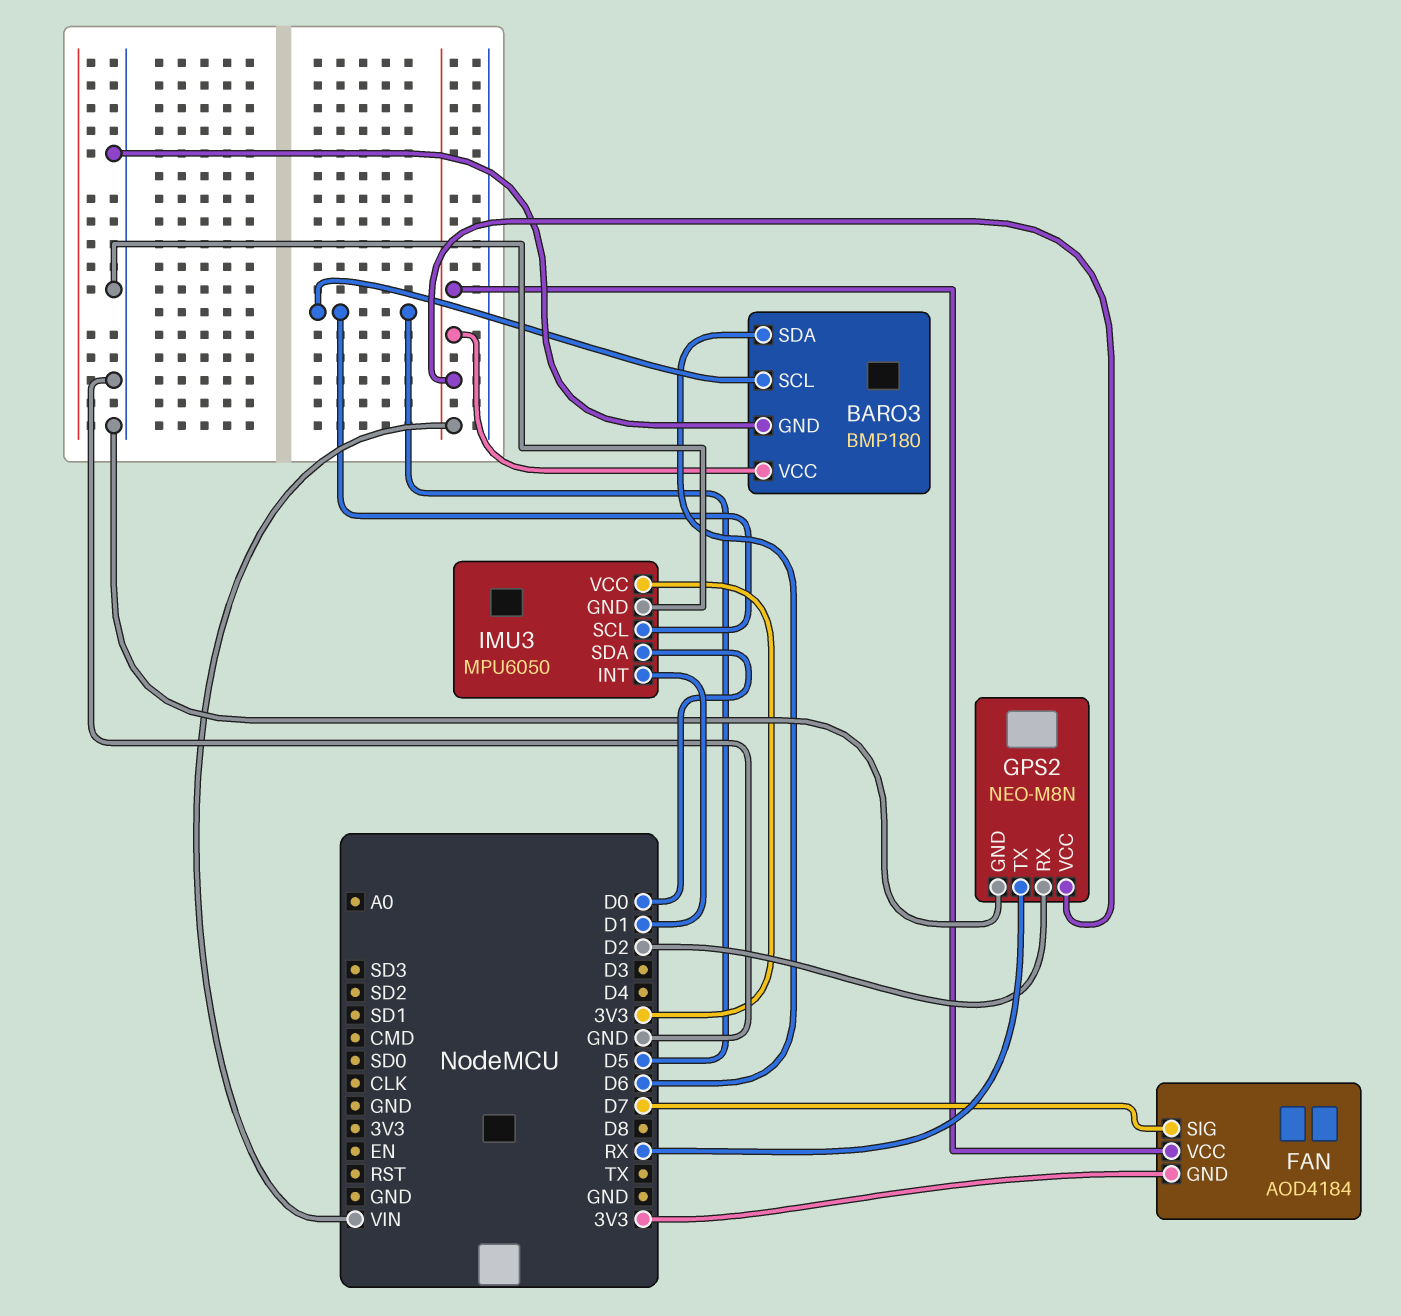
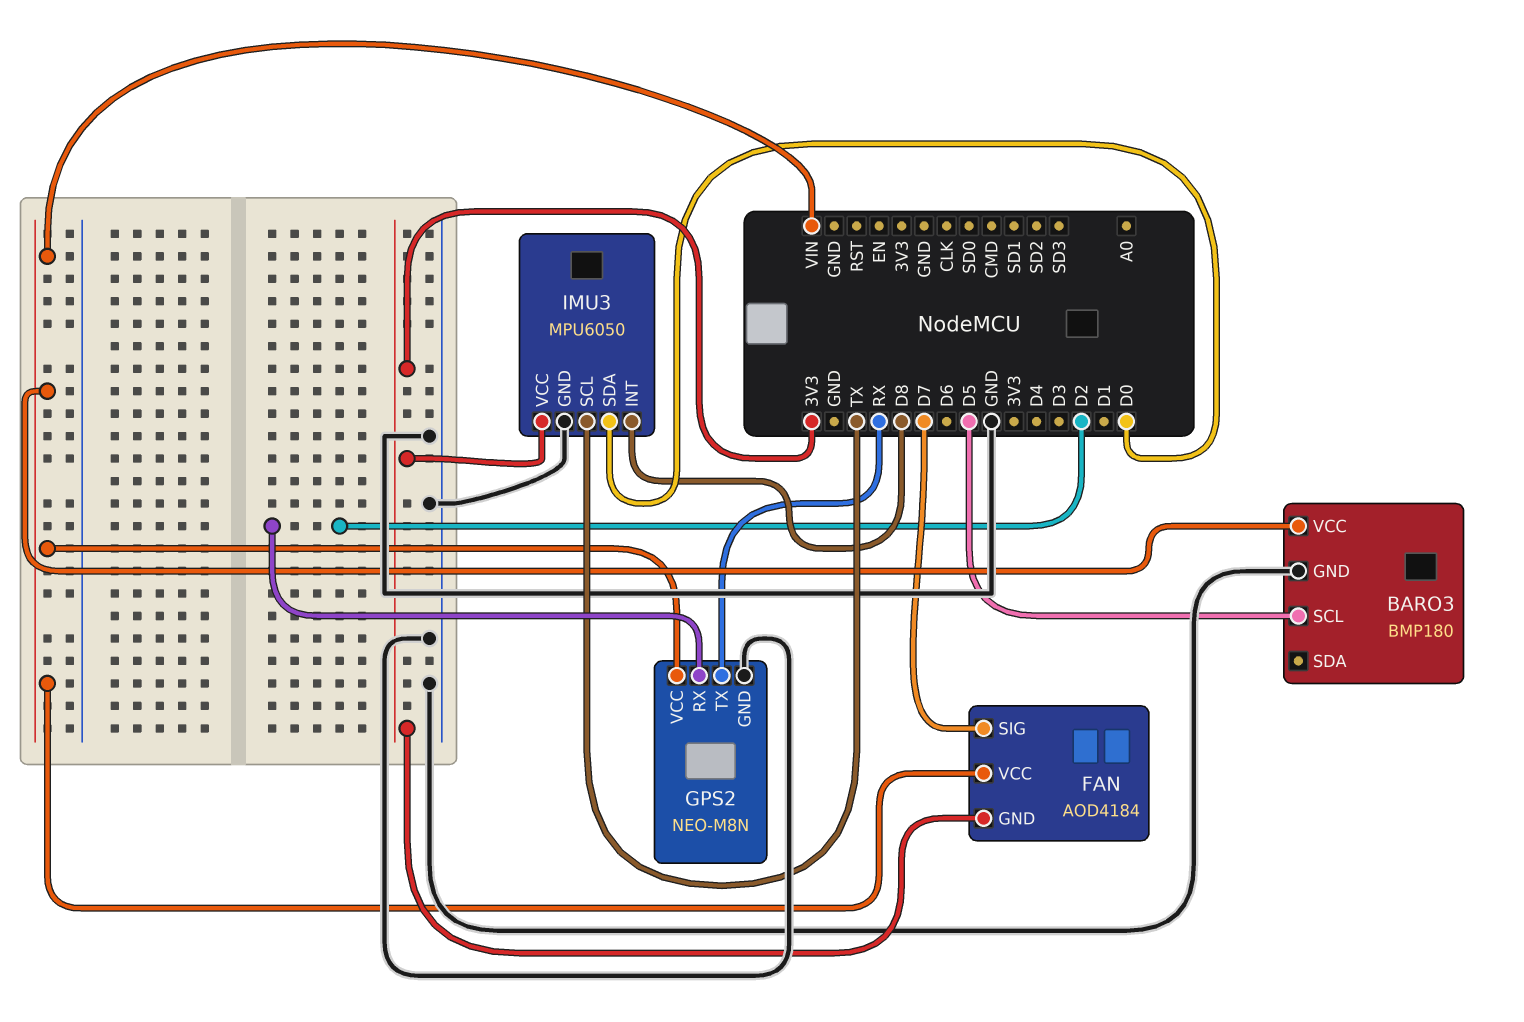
BARO3 pin SDA: D6 -> none
IMU3 pin INT: D1 -> D8
IMU3 pin SCL: D5 -> TX

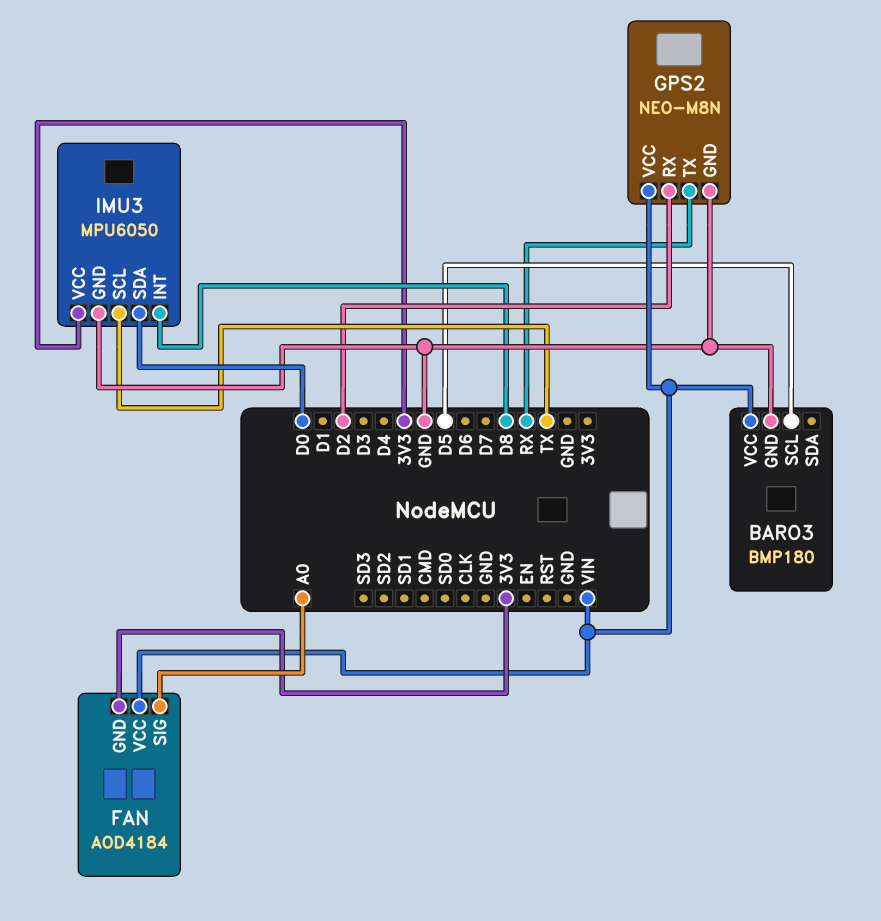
FAN pin SIG: D7 -> A0

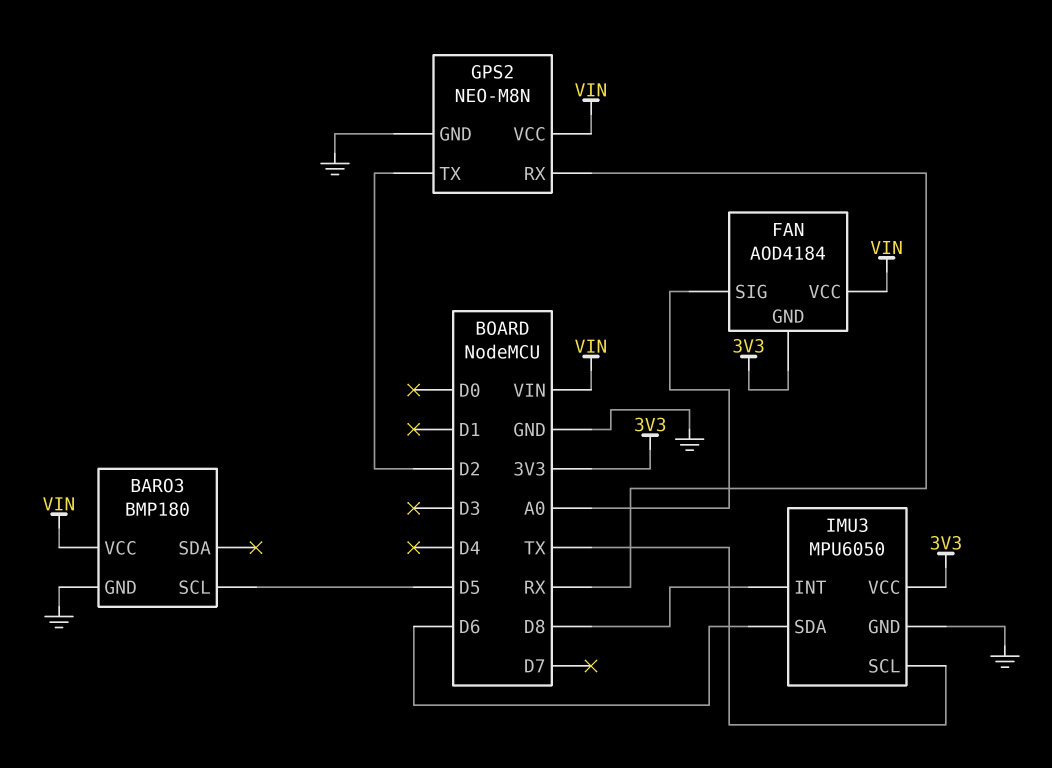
GPS2 pin RX: D2 -> RX
GPS2 pin TX: RX -> D2
IMU3 pin SDA: D0 -> D6

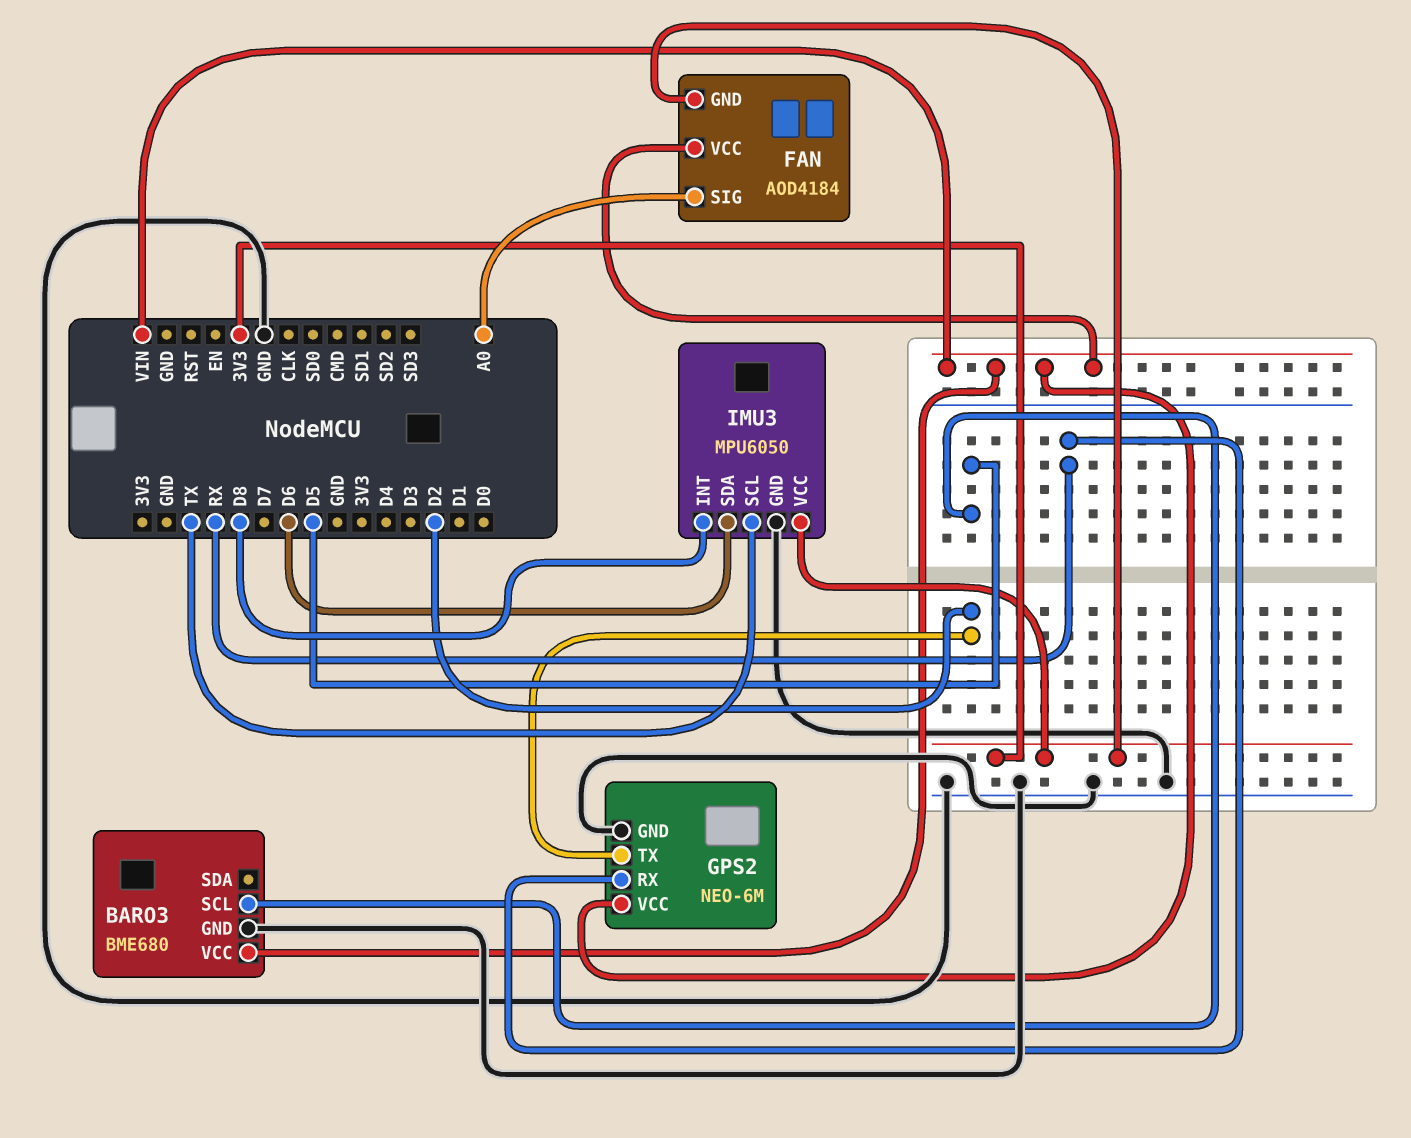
BARO3: BMP180 -> BME680
GPS2: NEO-M8N -> NEO-6M

